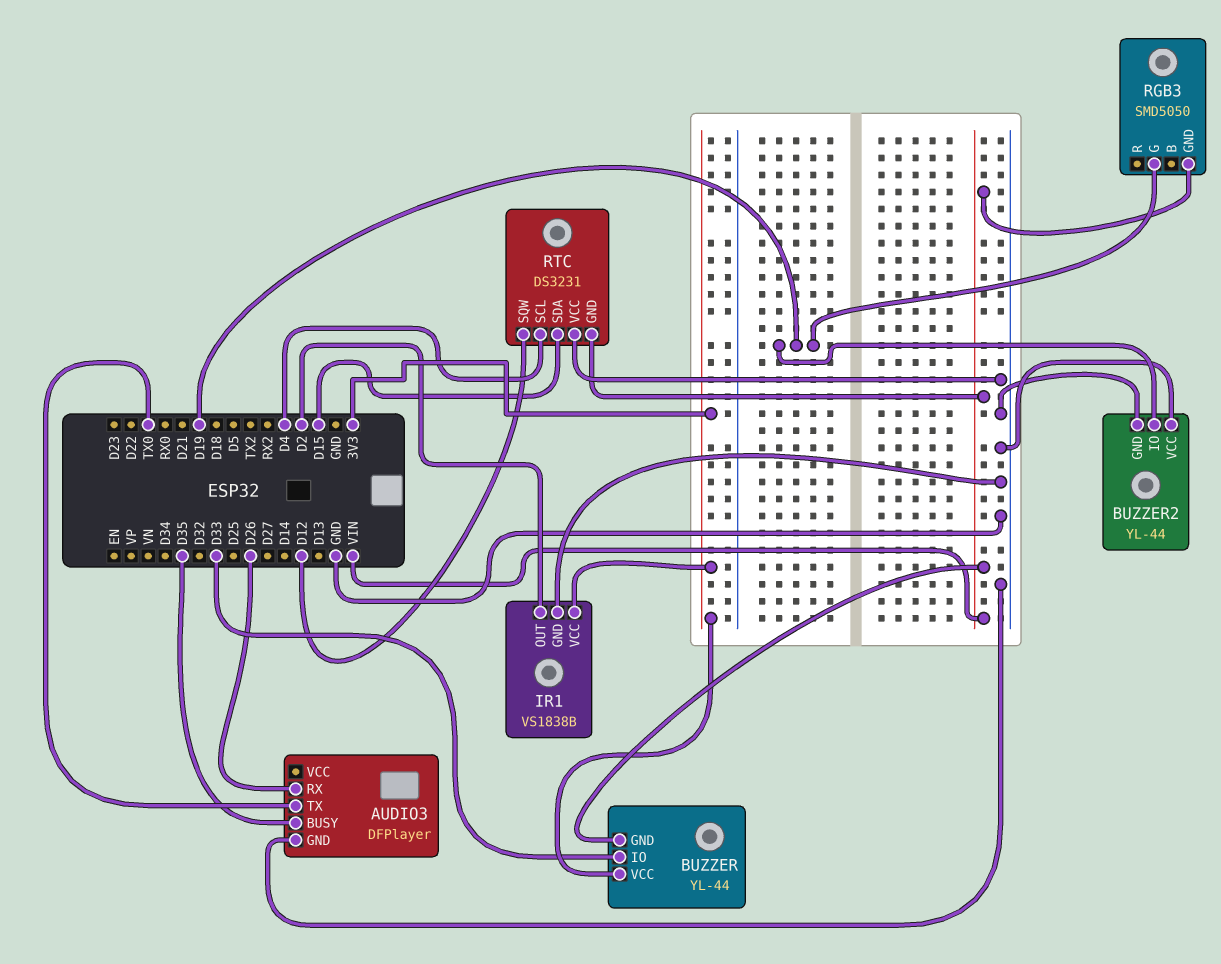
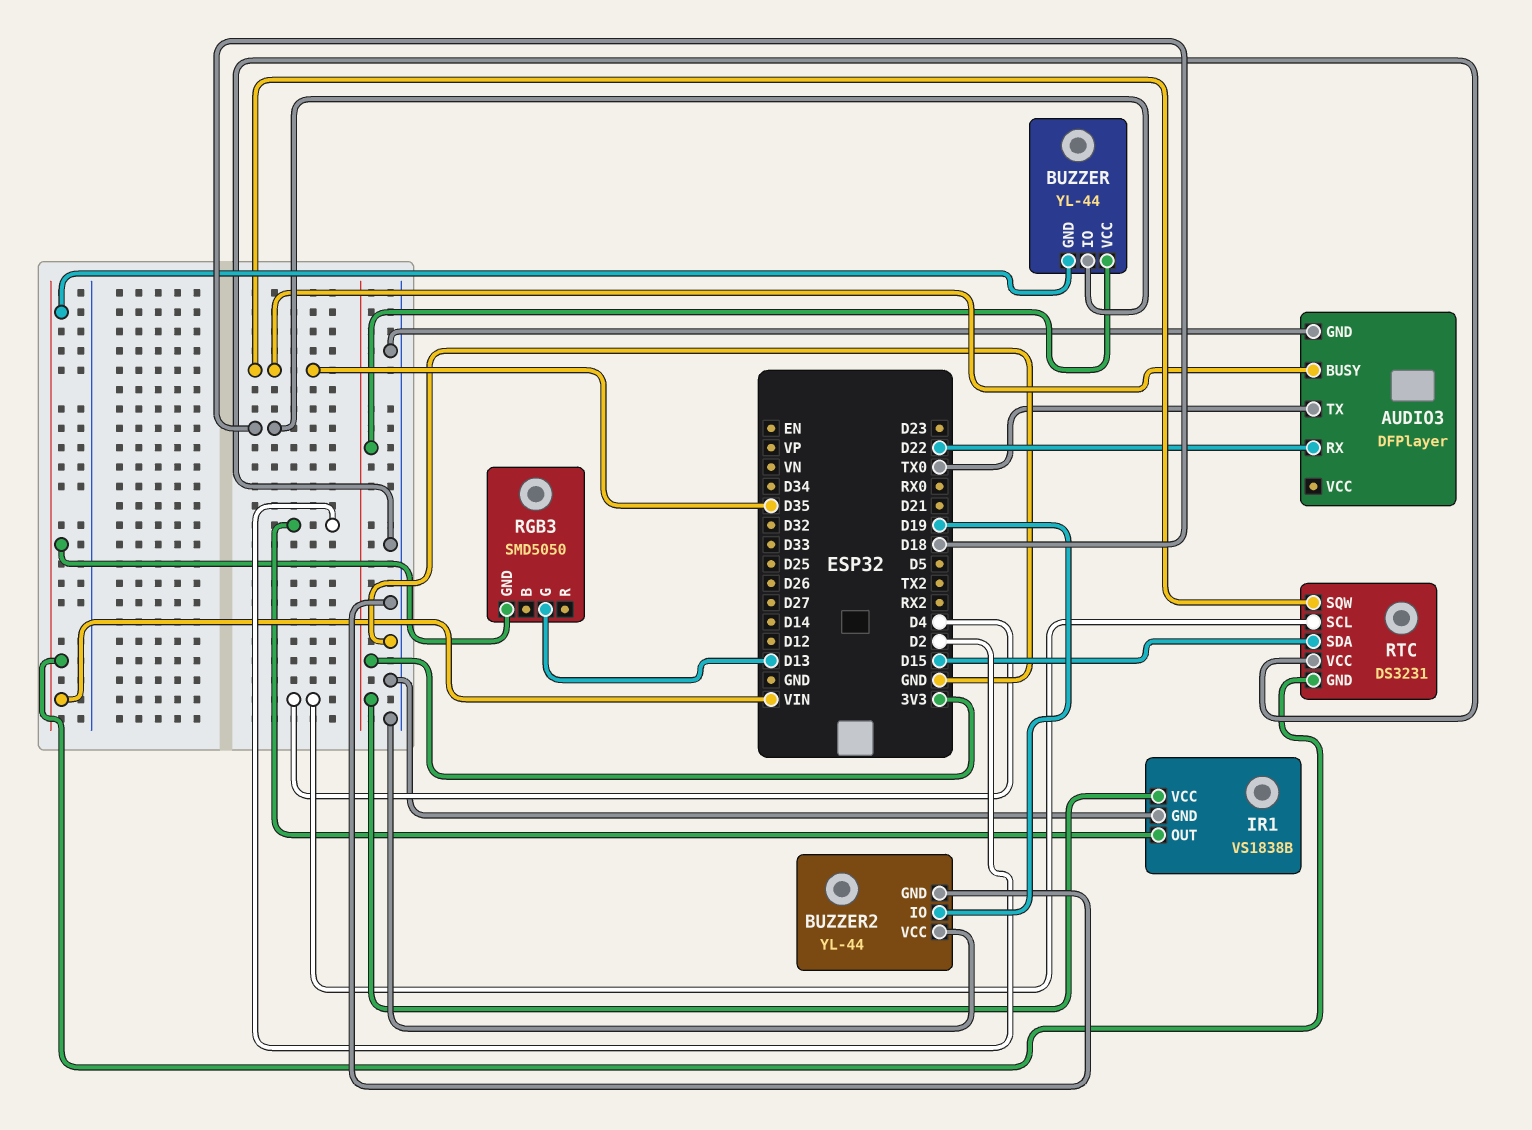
AUDIO3 pin RX: D26 -> D22
BUZZER pin IO: D33 -> D18
RGB3 pin G: D19 -> D13
RTC pin SQW: D12 -> D35

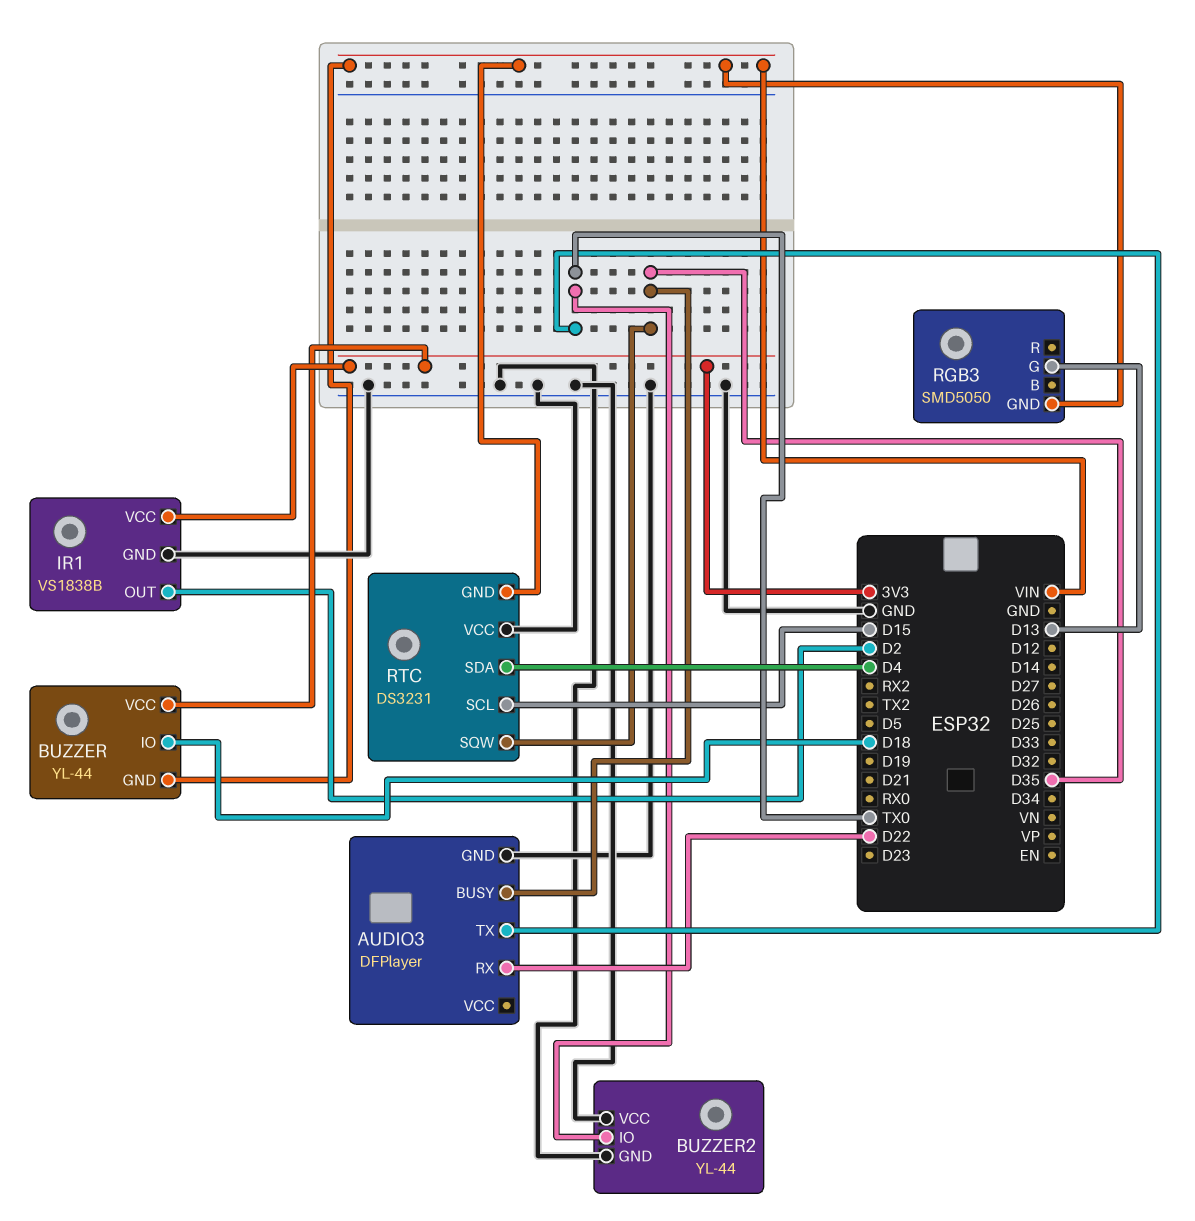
BUZZER2 pin IO: D19 -> TX0
RTC pin SCL: D4 -> D15
RTC pin SDA: D15 -> D4

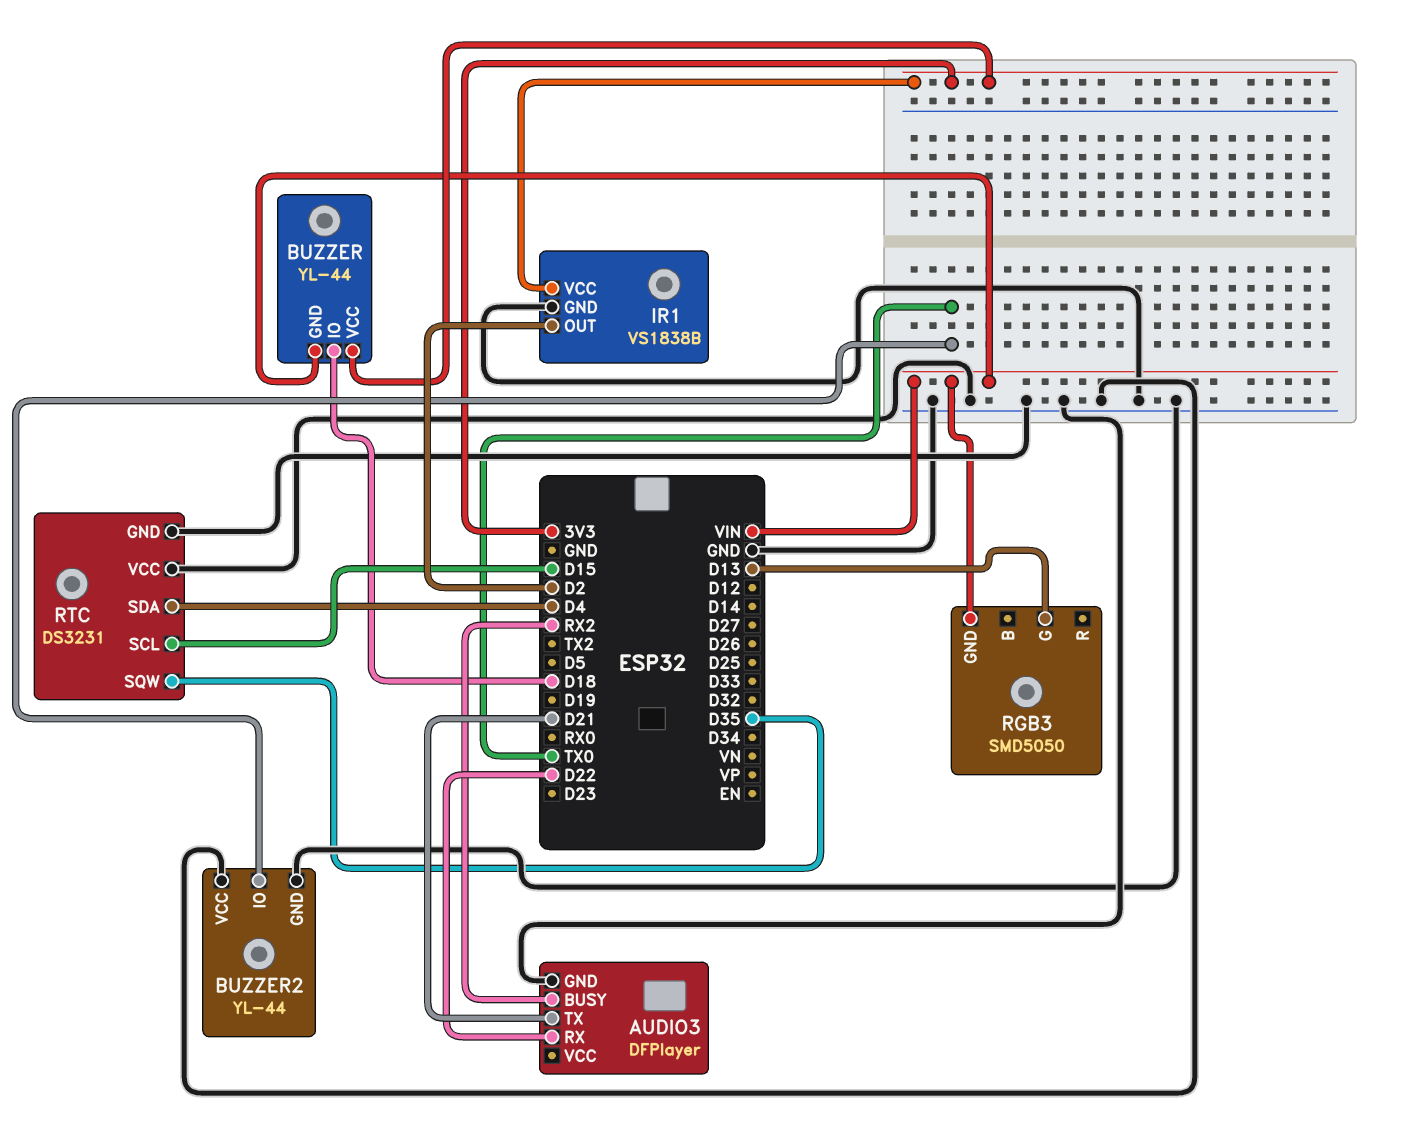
AUDIO3 pin BUSY: D35 -> RX2
AUDIO3 pin TX: TX0 -> D21
RTC pin GND: VIN -> GND

